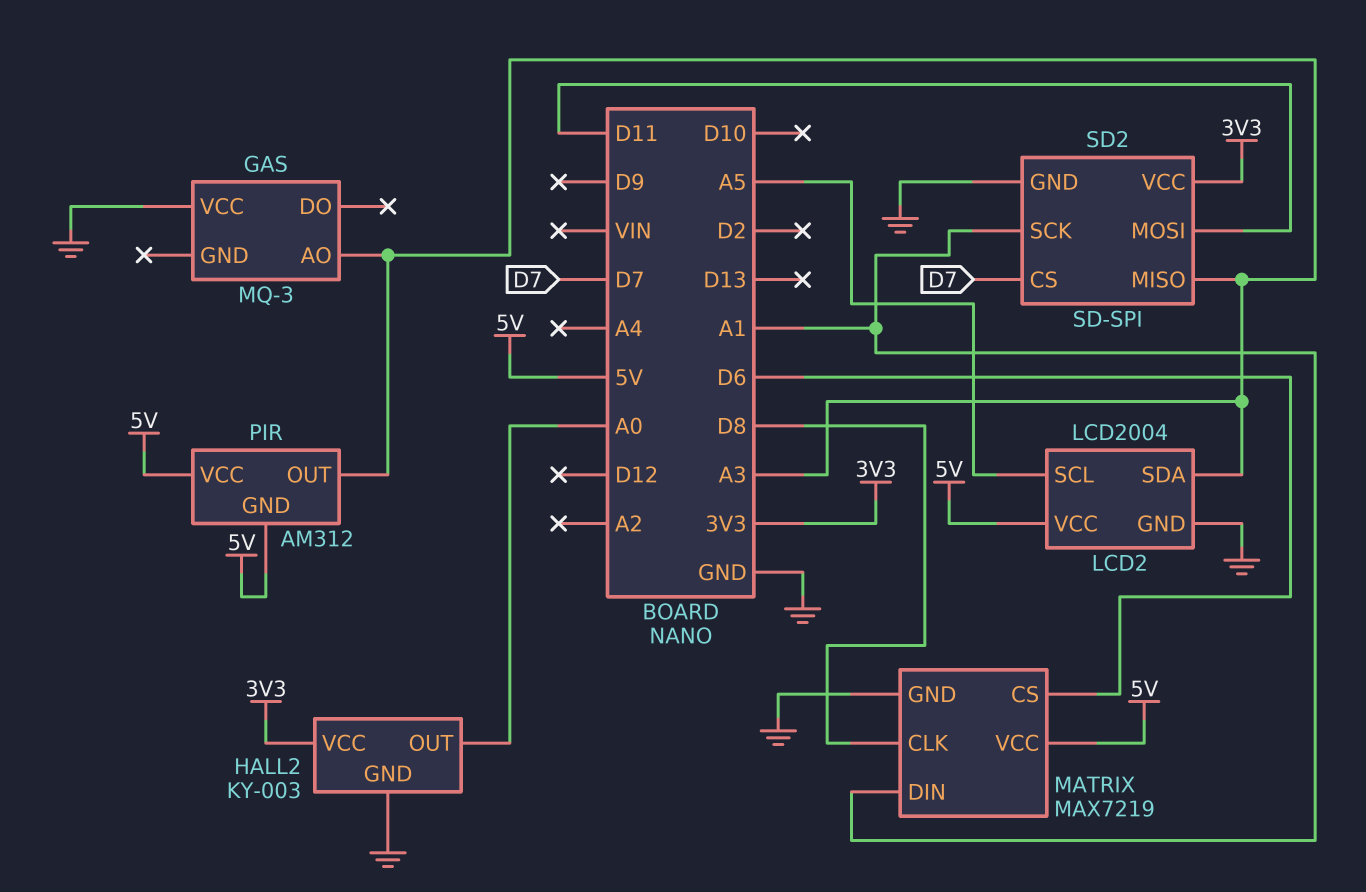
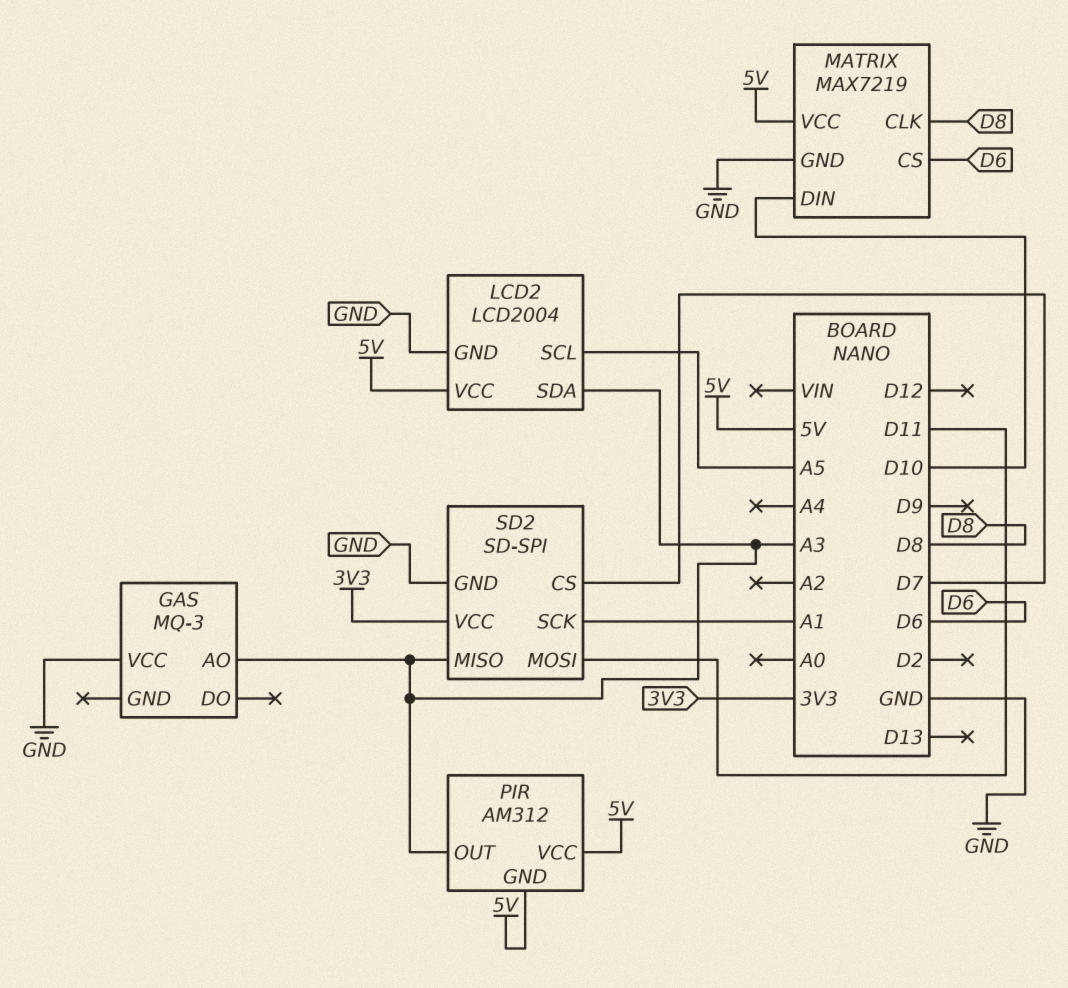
HALL2: KY-003 -> none
HALL2 pin GND: GND -> none
HALL2 pin OUT: A0 -> none
HALL2 pin VCC: 3V3 -> none
MATRIX pin DIN: A1 -> D10

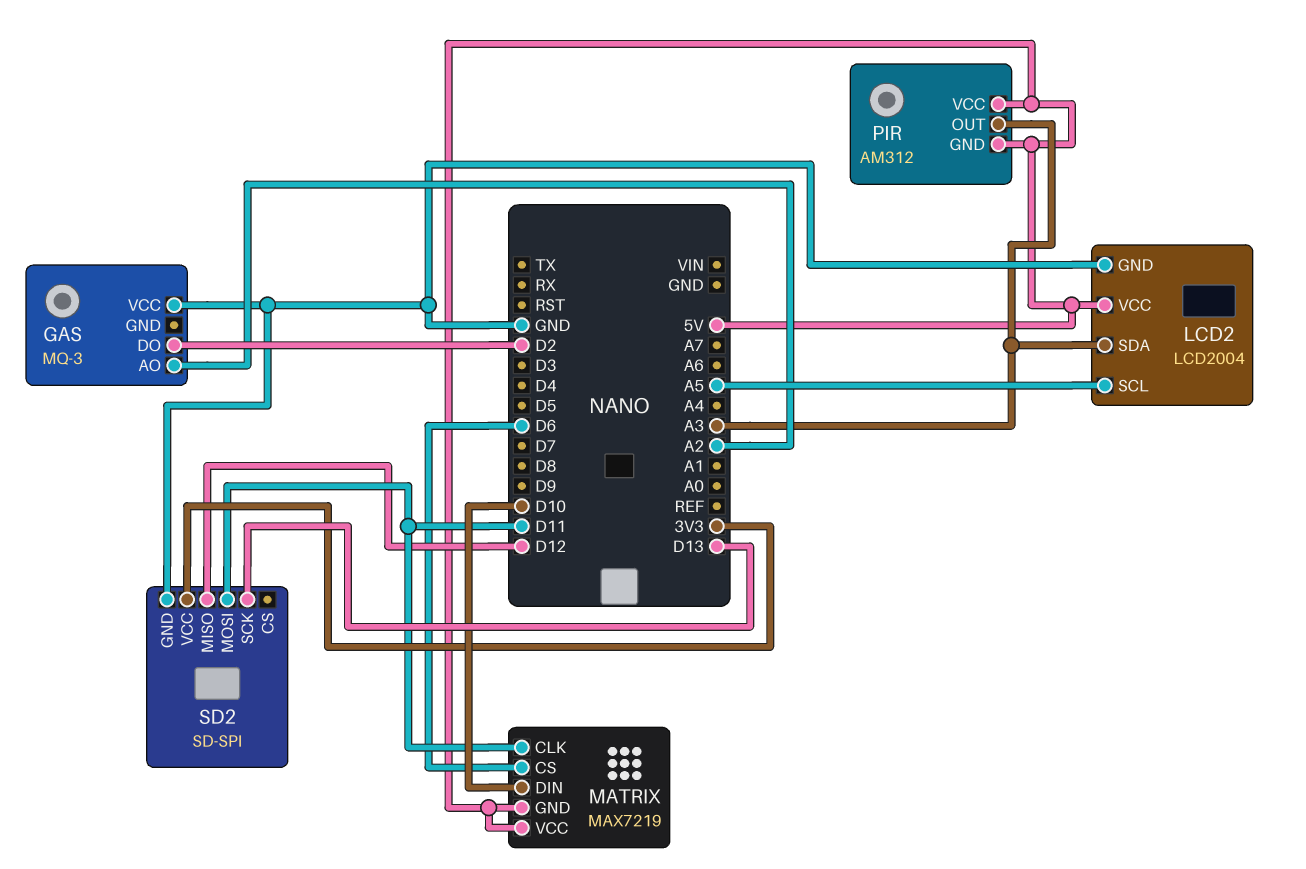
GAS pin AO: A3 -> A2
GAS pin DO: none -> D2
MATRIX pin CLK: D8 -> D11
MATRIX pin GND: GND -> 5V
SD2 pin CS: D7 -> none
SD2 pin MISO: A3 -> D12
SD2 pin SCK: A1 -> D13

